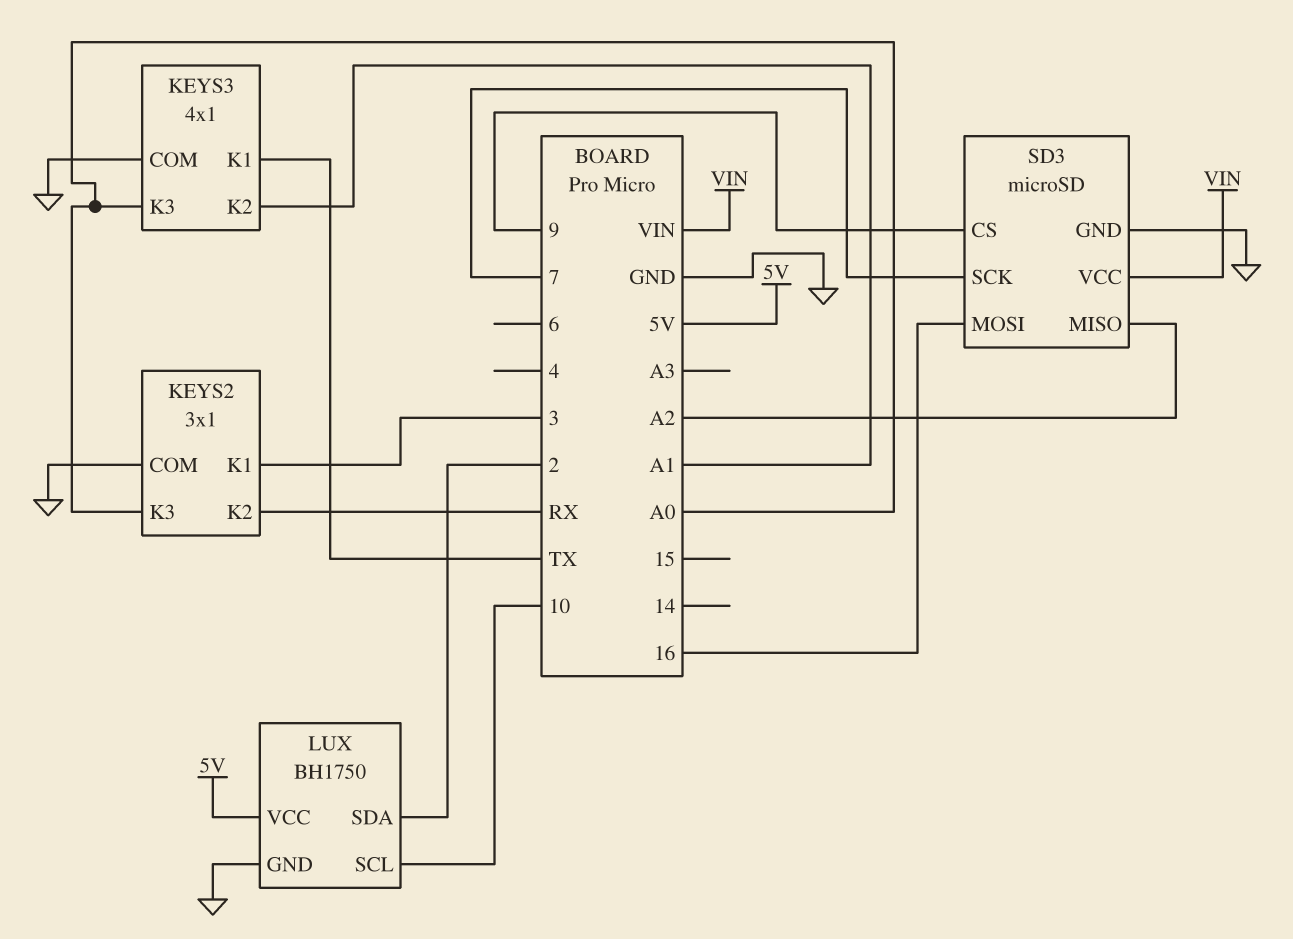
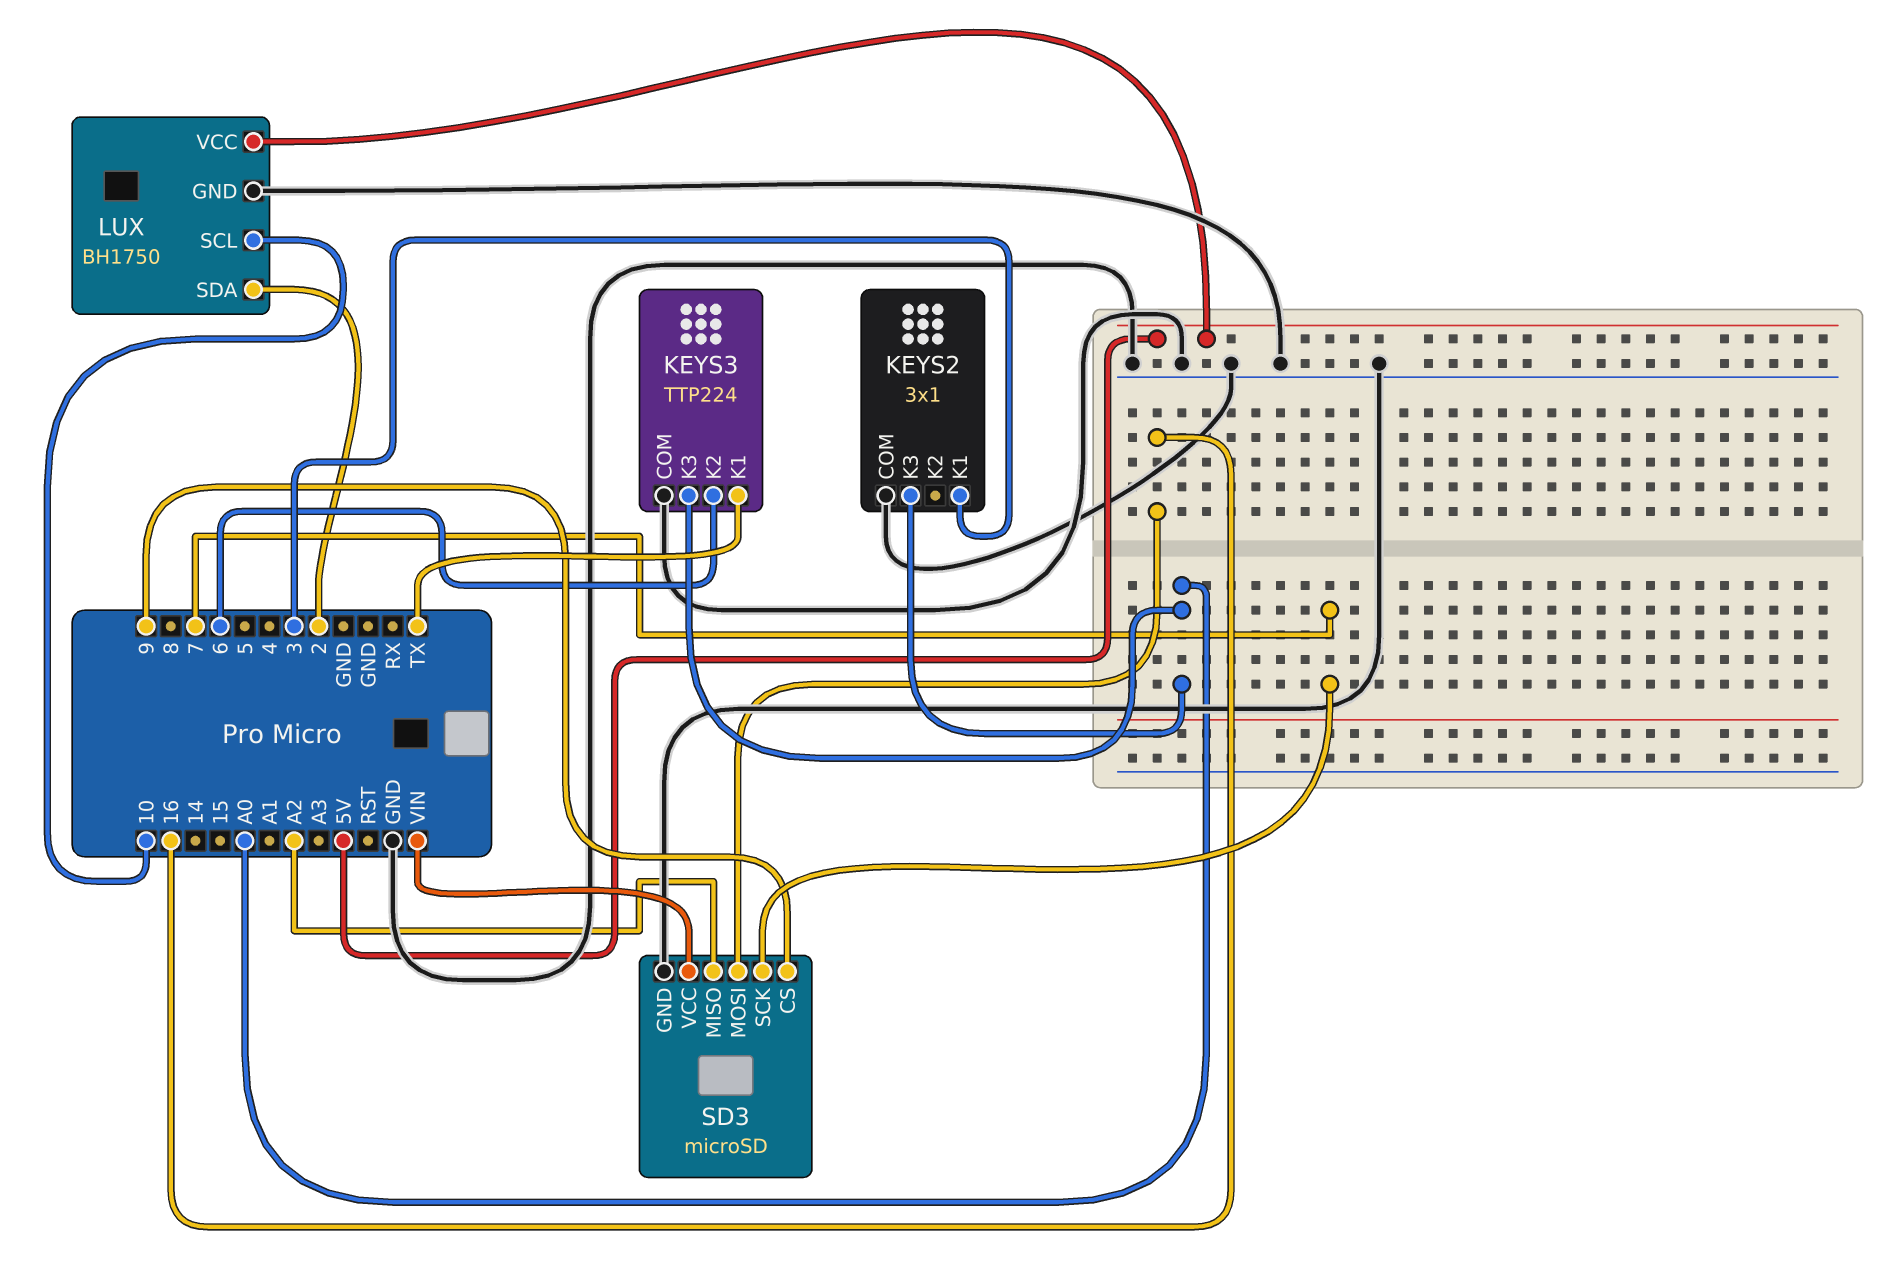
KEYS2 pin K2: RX -> none
KEYS3: 4x1 -> TTP224
KEYS3 pin K2: A1 -> 6

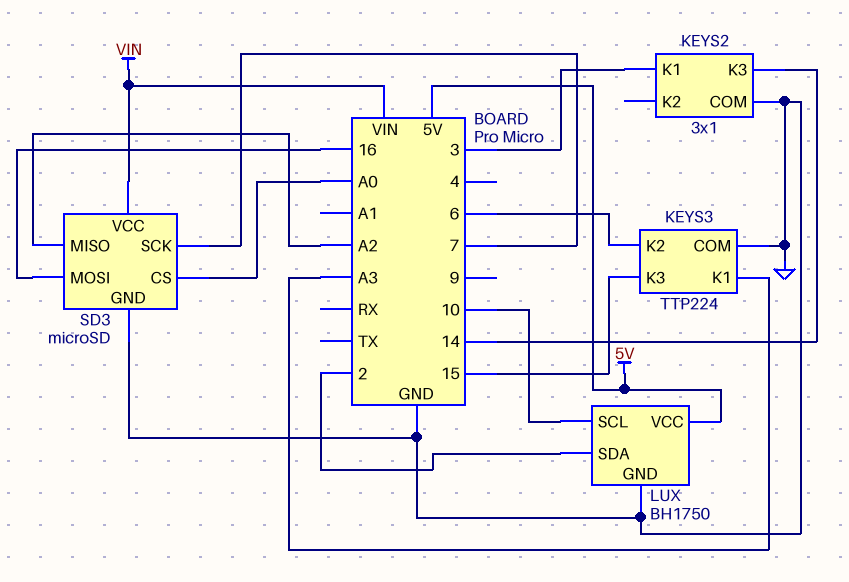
KEYS2 pin K3: A0 -> 14
KEYS3 pin K1: TX -> A3
KEYS3 pin K3: A0 -> 15
SD3 pin CS: 9 -> A0

